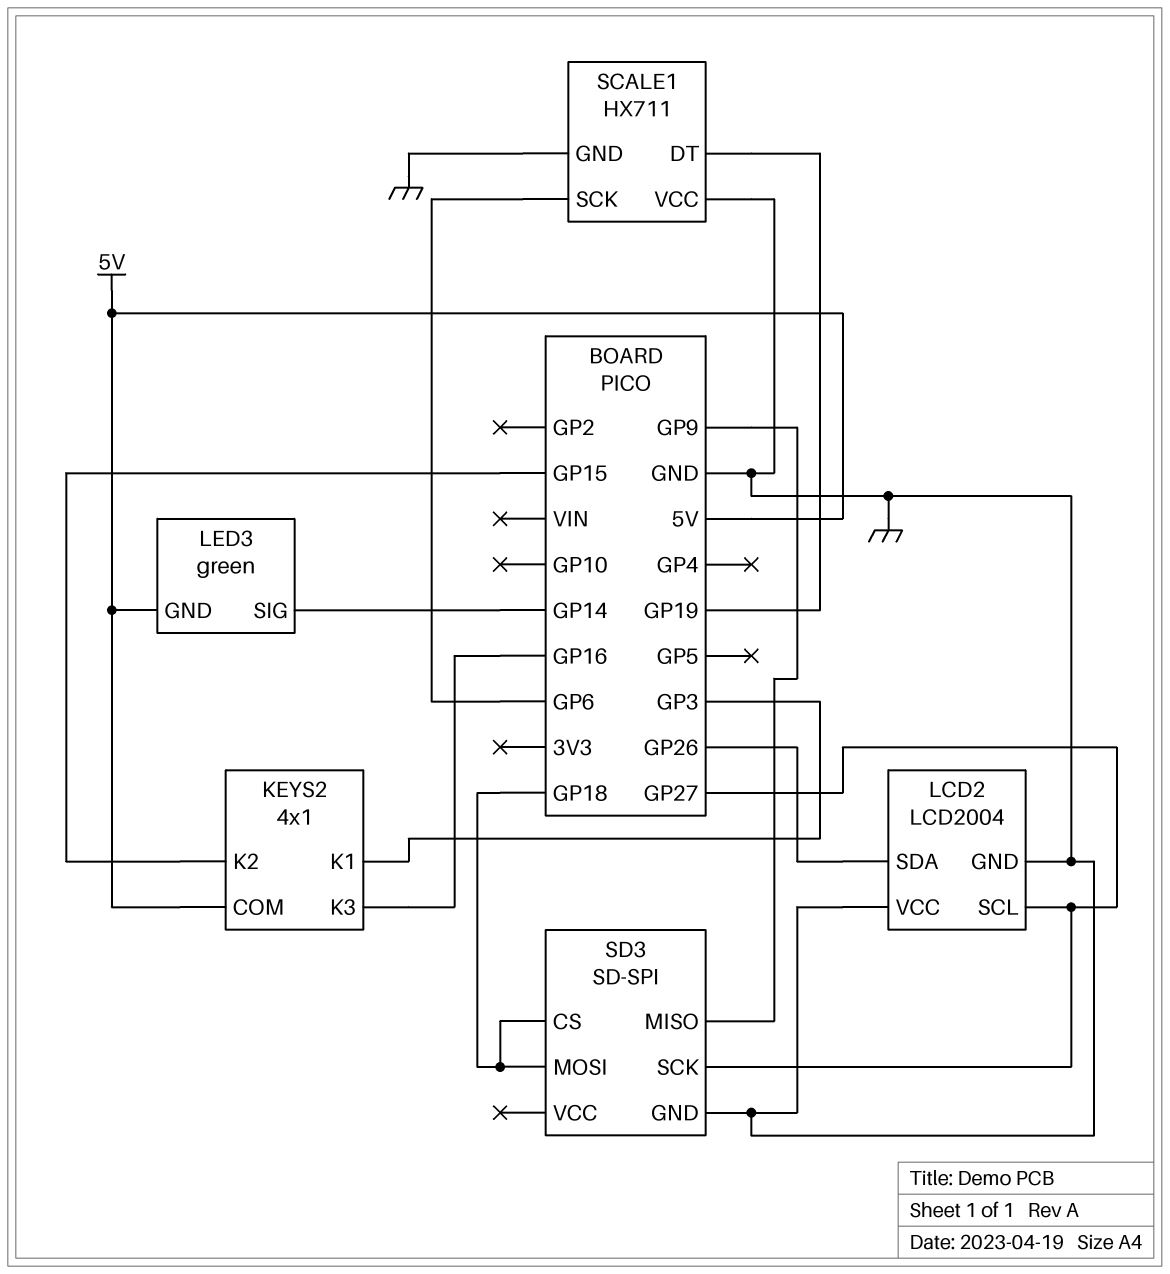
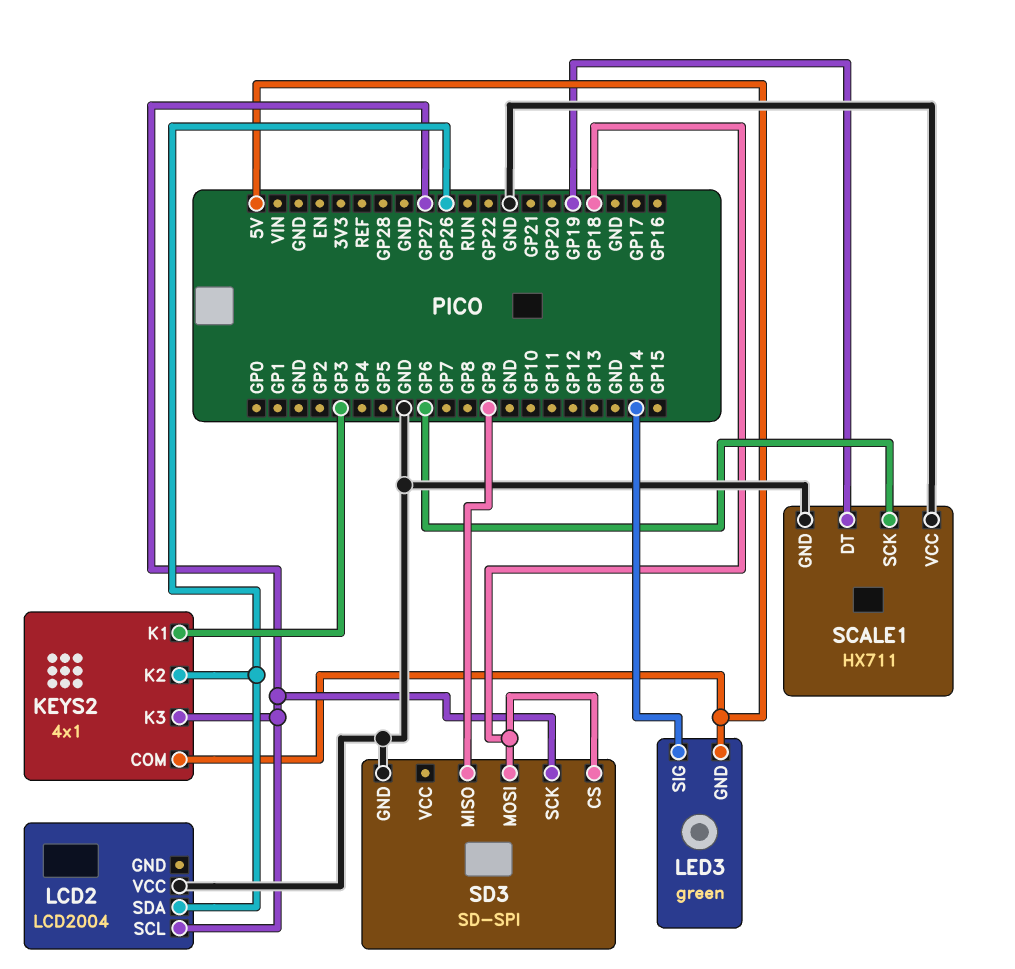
KEYS2 pin K2: GP15 -> GP26
KEYS2 pin K3: GP16 -> GP27
LCD2 pin GND: GND -> none

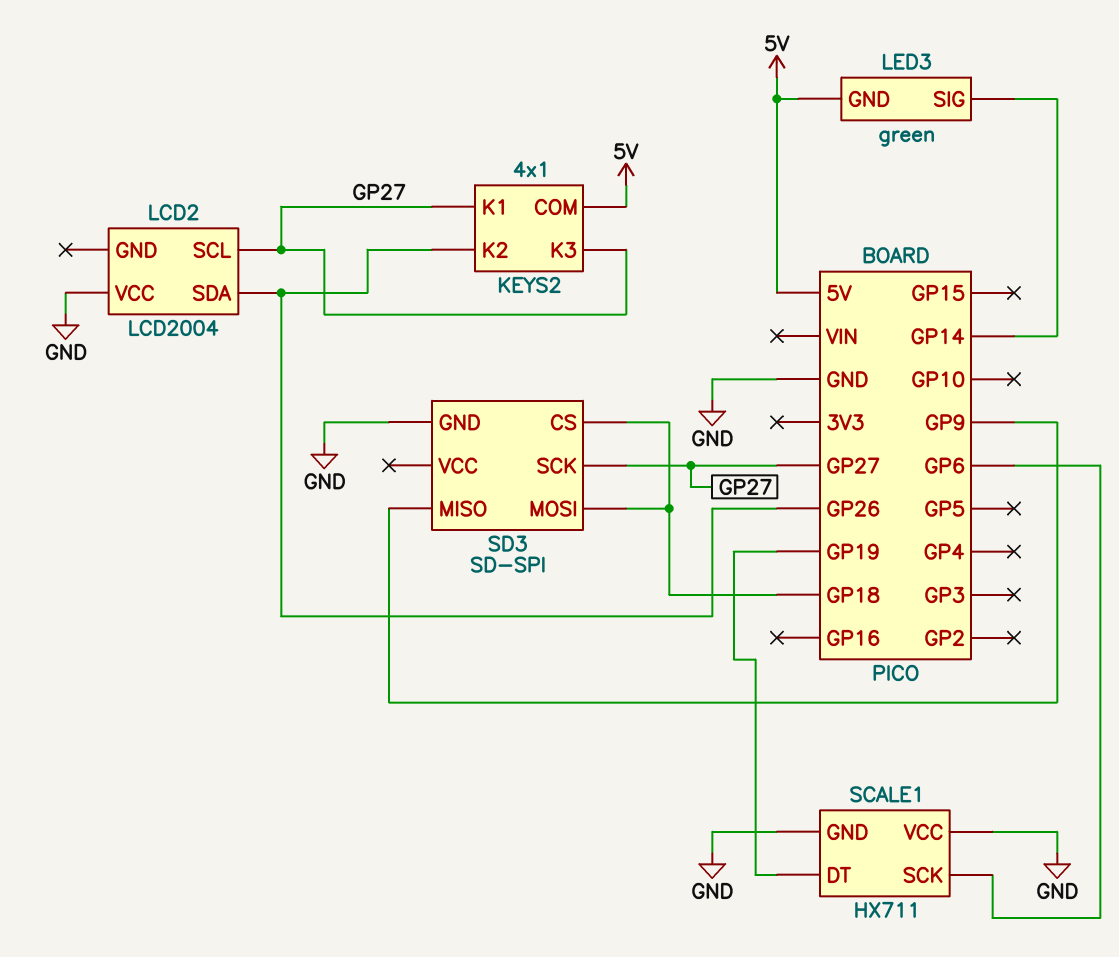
KEYS2 pin K1: GP3 -> GP27

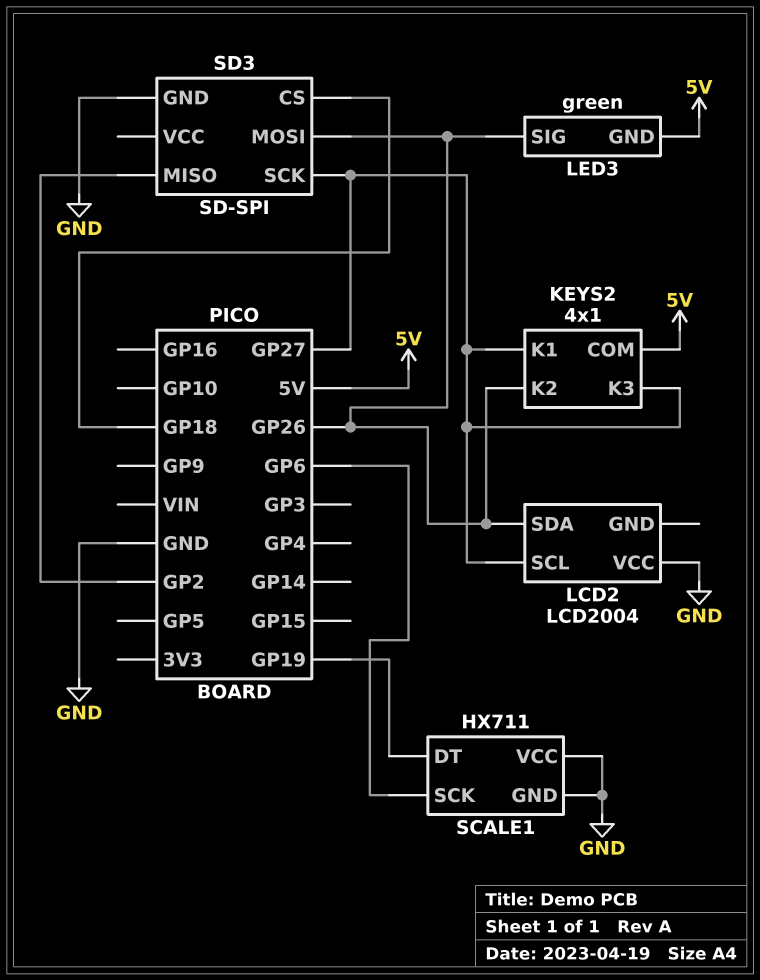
LED3 pin SIG: GP14 -> GP26
SD3 pin MISO: GP9 -> GP2
SD3 pin MOSI: GP18 -> GP26

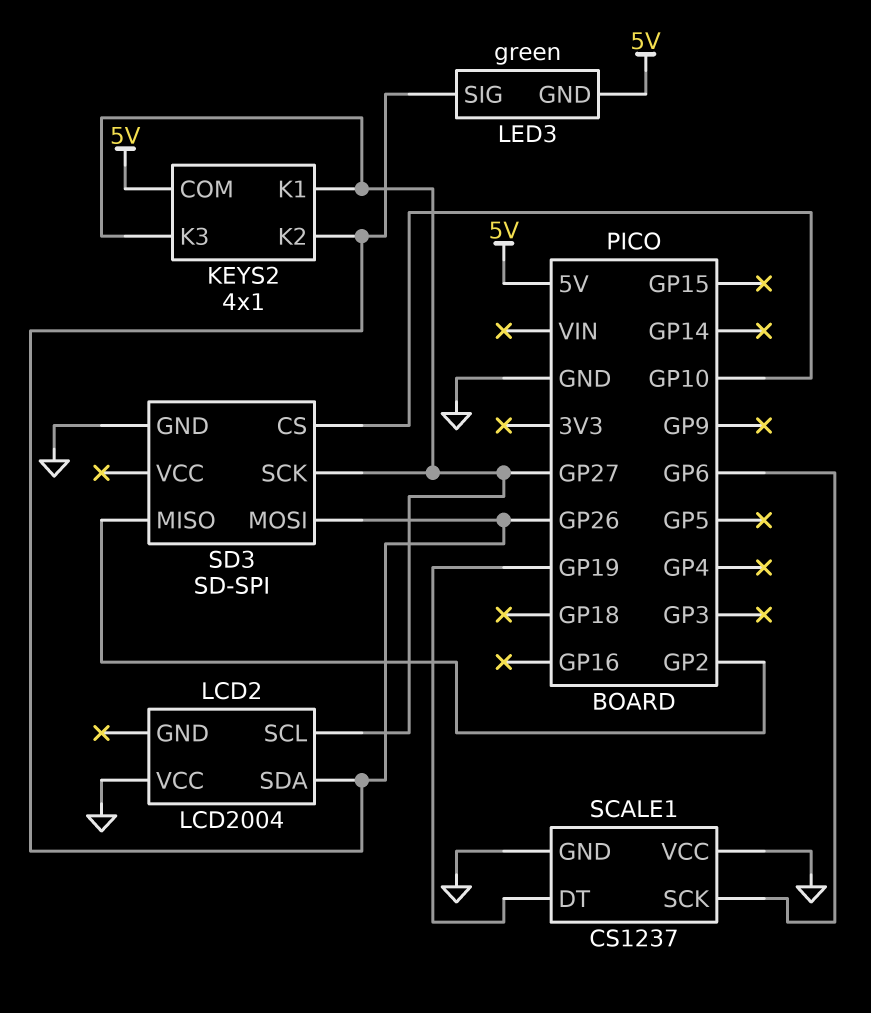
SCALE1: HX711 -> CS1237
SD3 pin CS: GP18 -> GP10

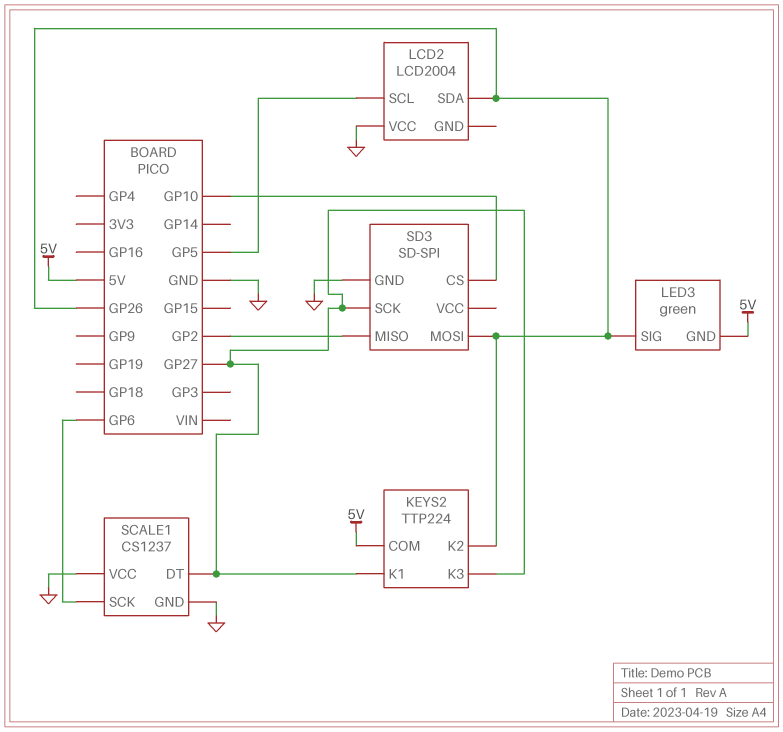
KEYS2: 4x1 -> TTP224
LCD2 pin SCL: GP27 -> GP5
SCALE1 pin DT: GP19 -> GP27

